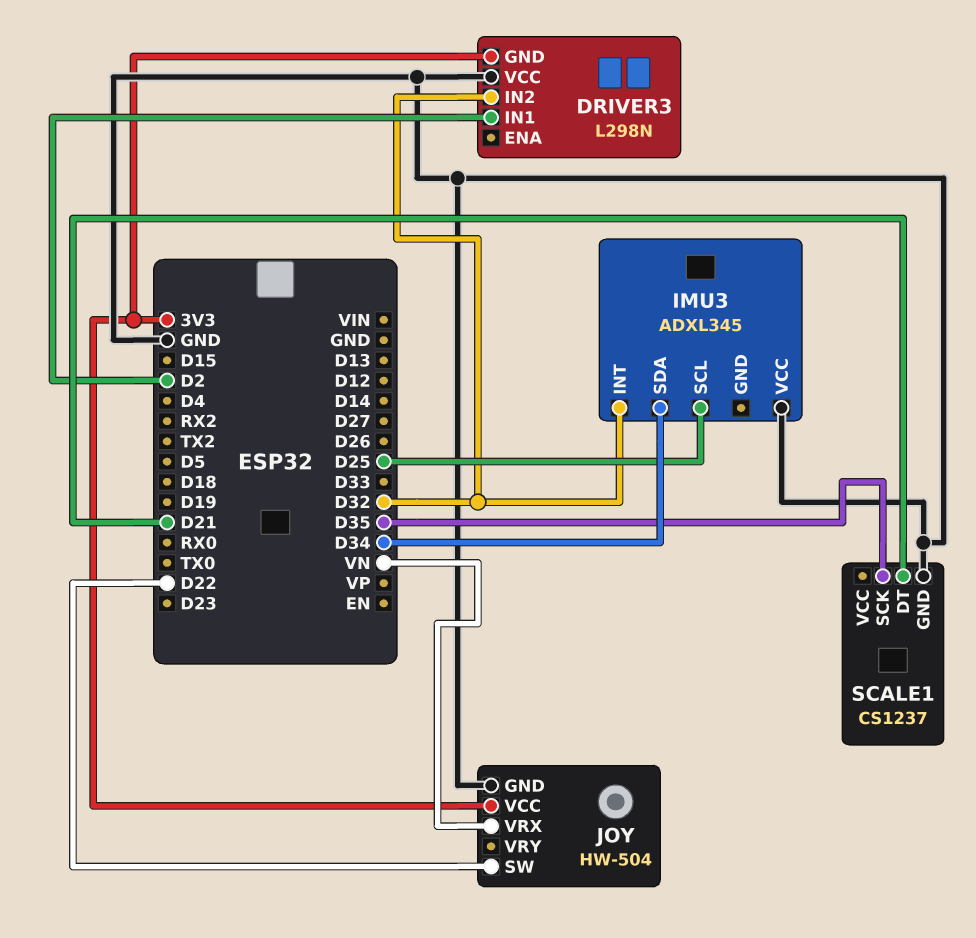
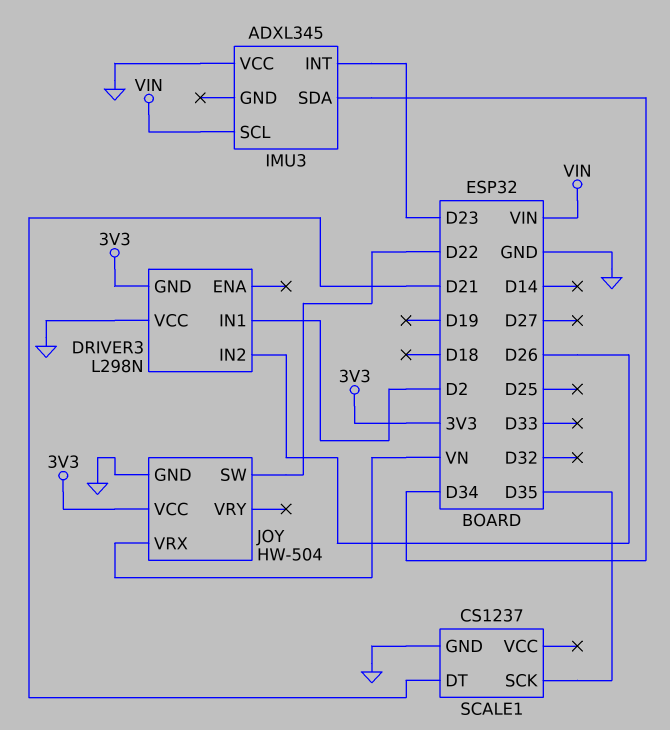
DRIVER3 pin IN2: D32 -> D26
IMU3 pin INT: D32 -> D23
IMU3 pin SCL: D25 -> VIN

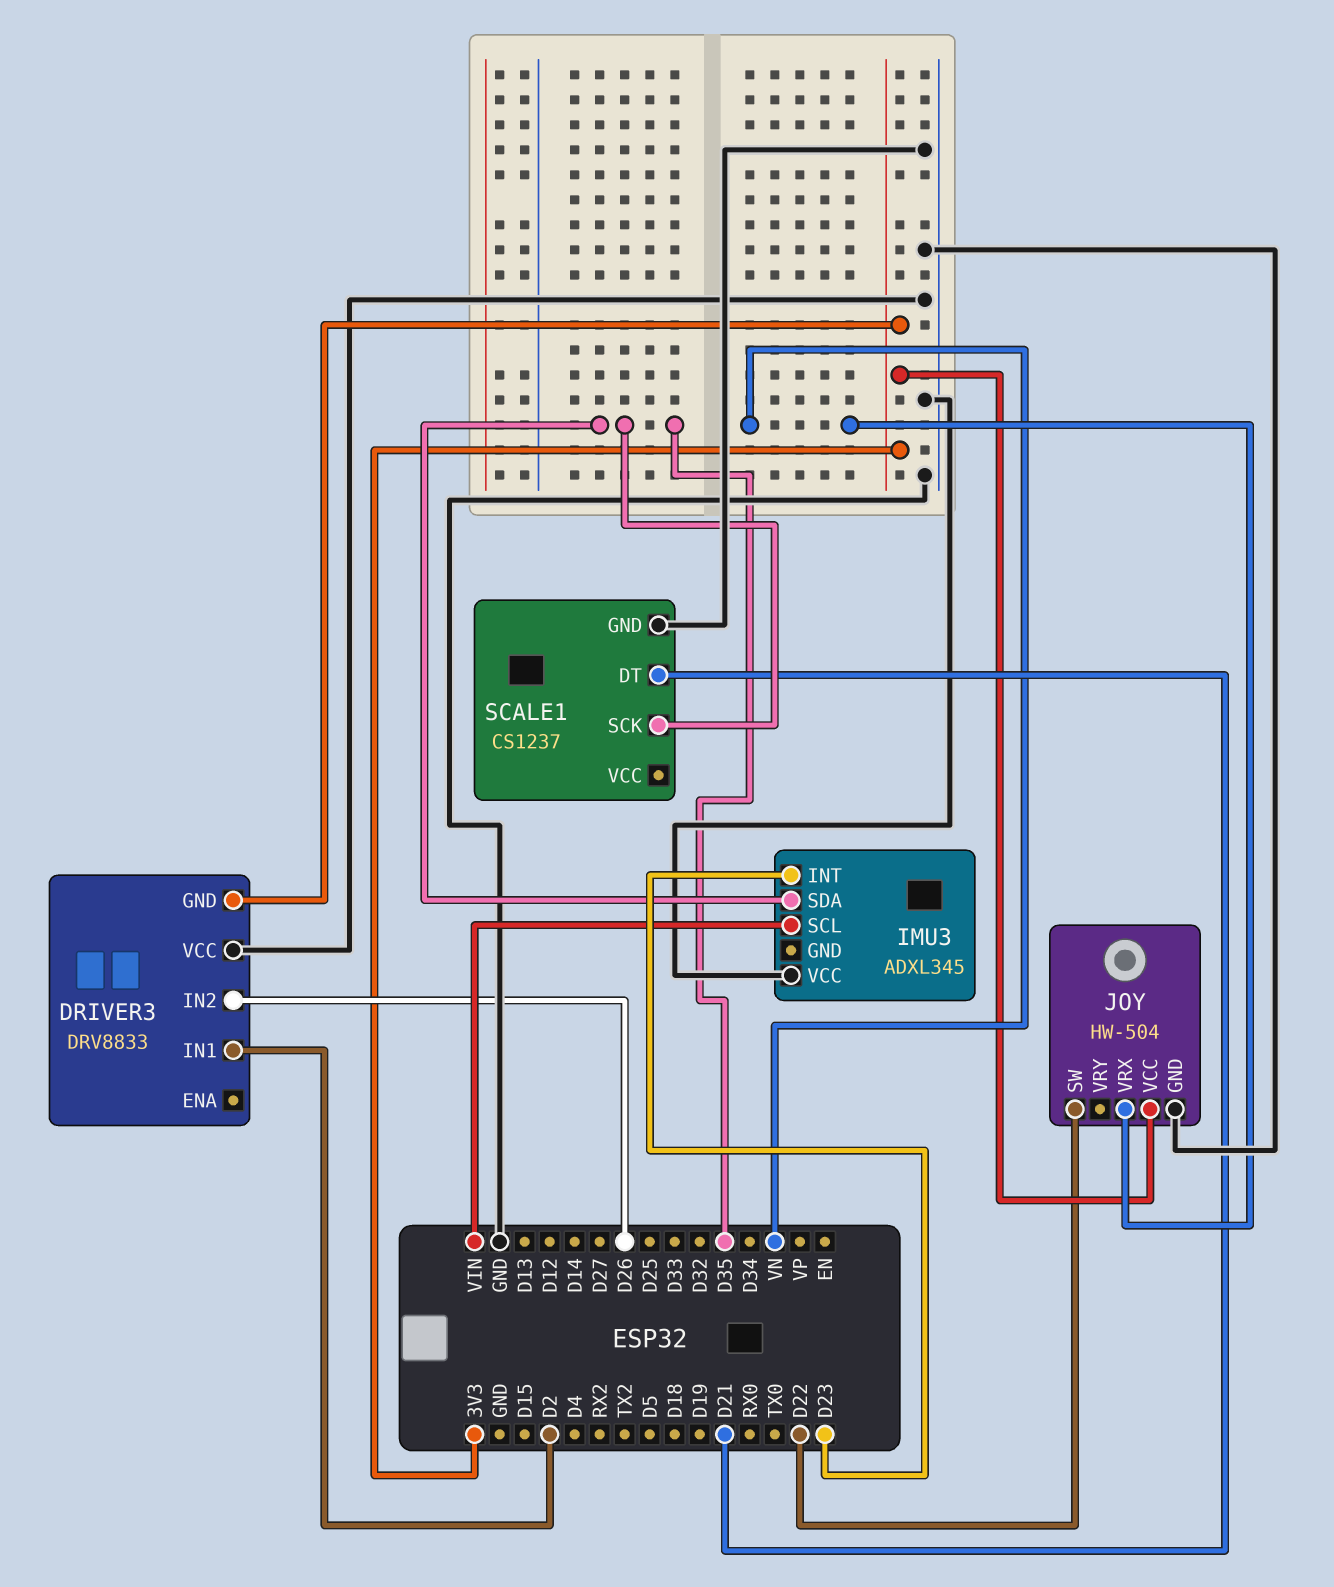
DRIVER3: L298N -> DRV8833
IMU3 pin SDA: D34 -> D35

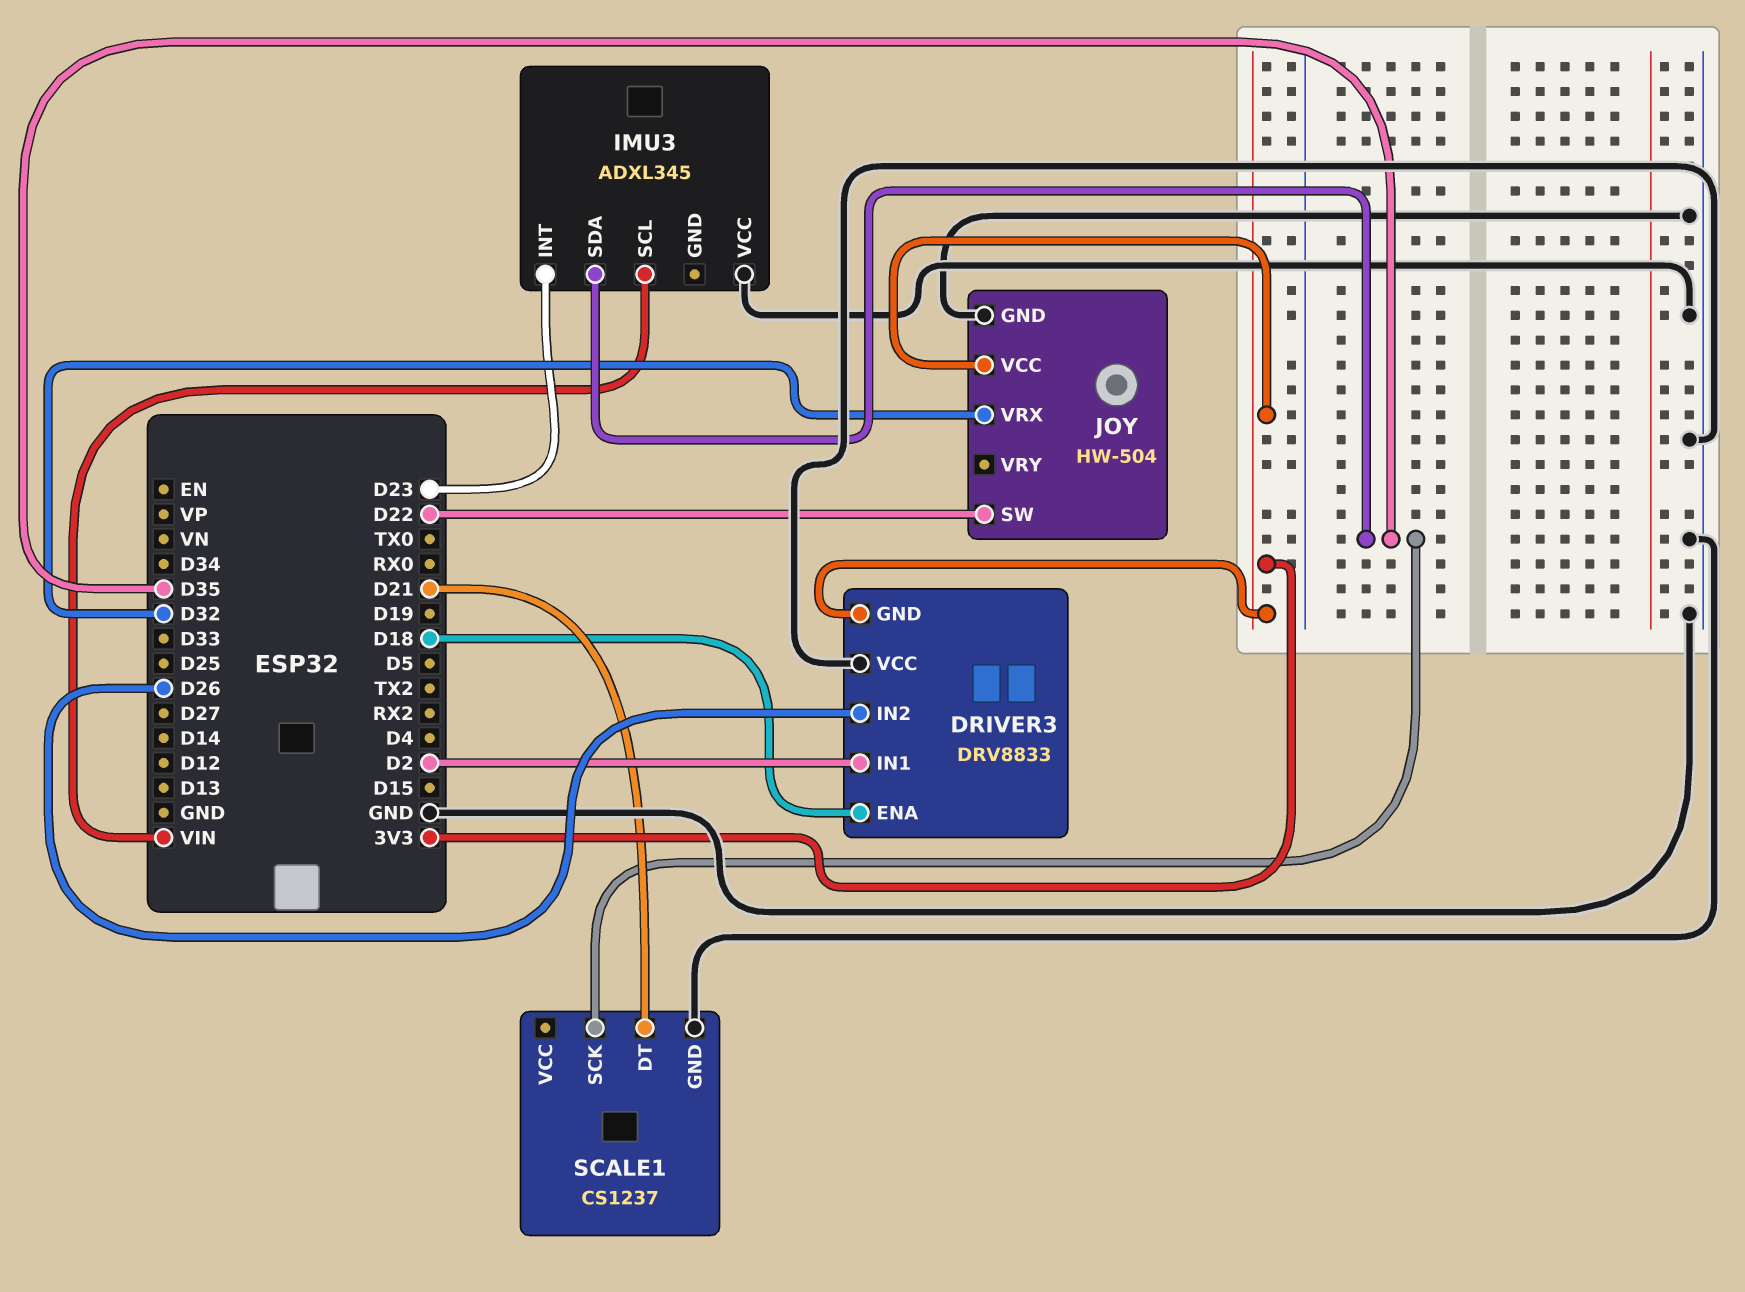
DRIVER3 pin ENA: none -> D18
JOY pin VRX: VN -> D32

